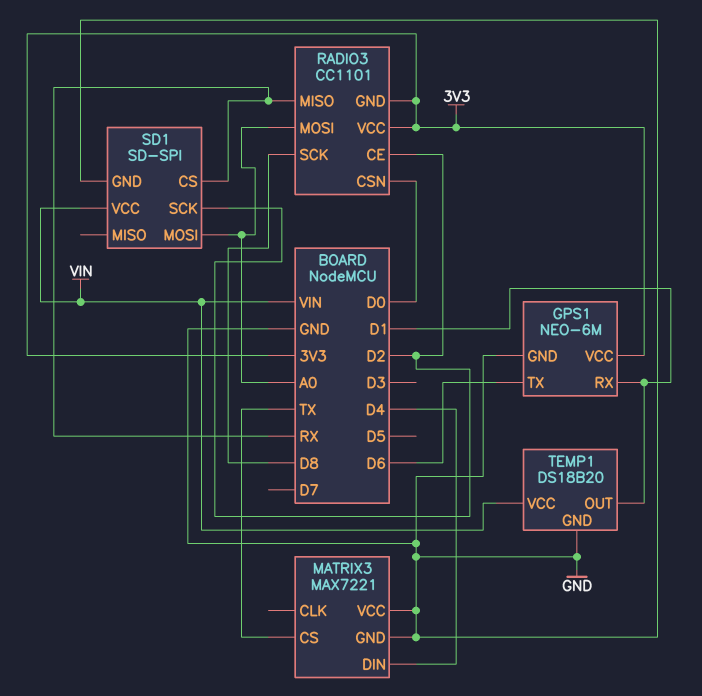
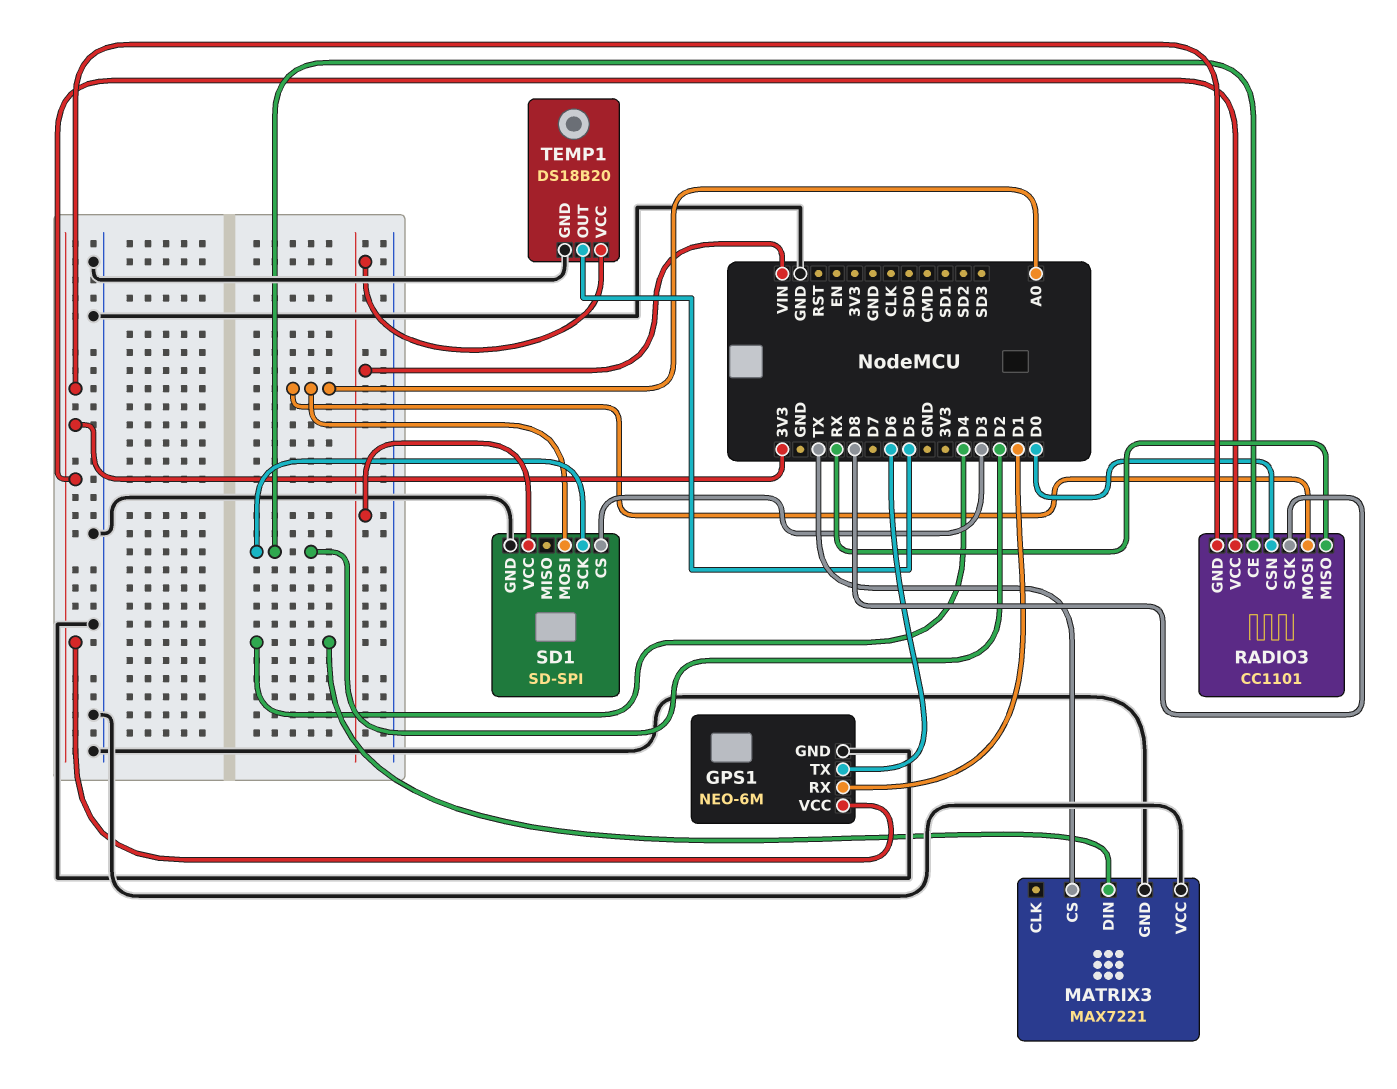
SD1 pin CS: RX -> D3
TEMP1 pin OUT: D1 -> D5

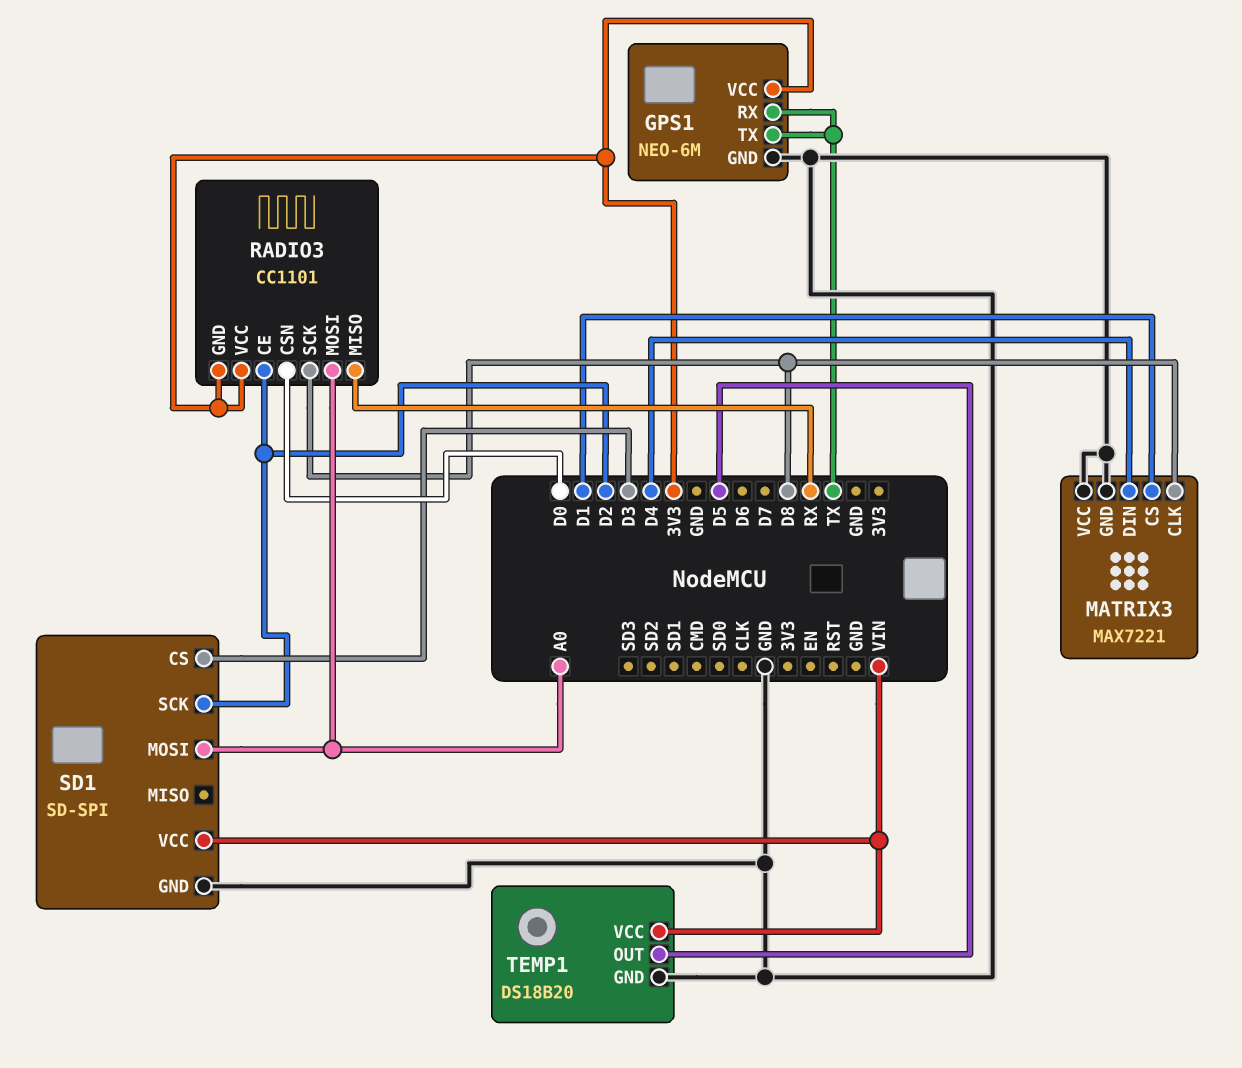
GPS1 pin RX: D1 -> TX
GPS1 pin TX: D6 -> TX
MATRIX3 pin CLK: none -> D8
MATRIX3 pin CS: TX -> D1

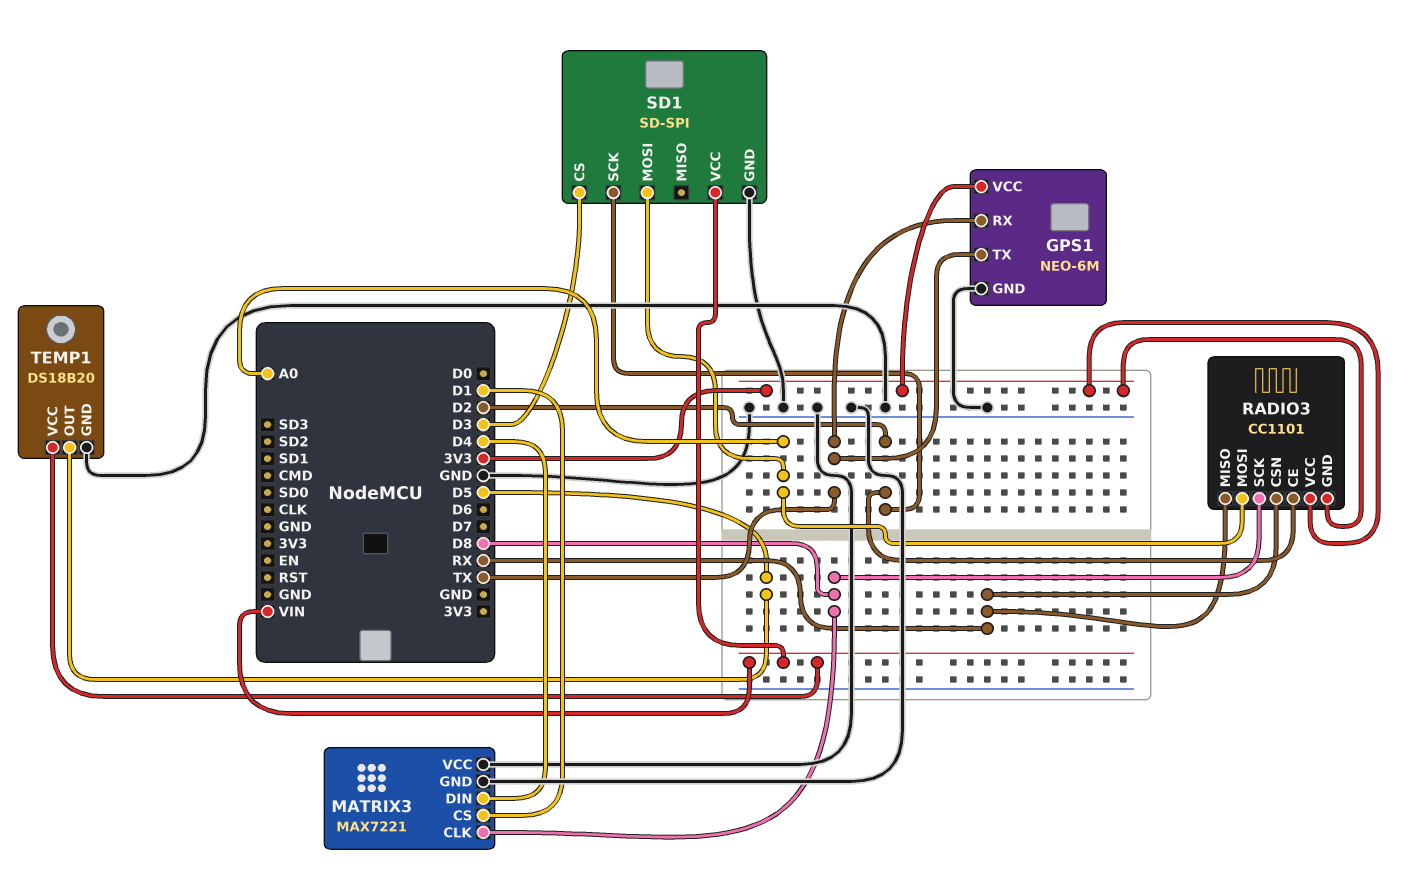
RADIO3 pin CSN: D0 -> RX

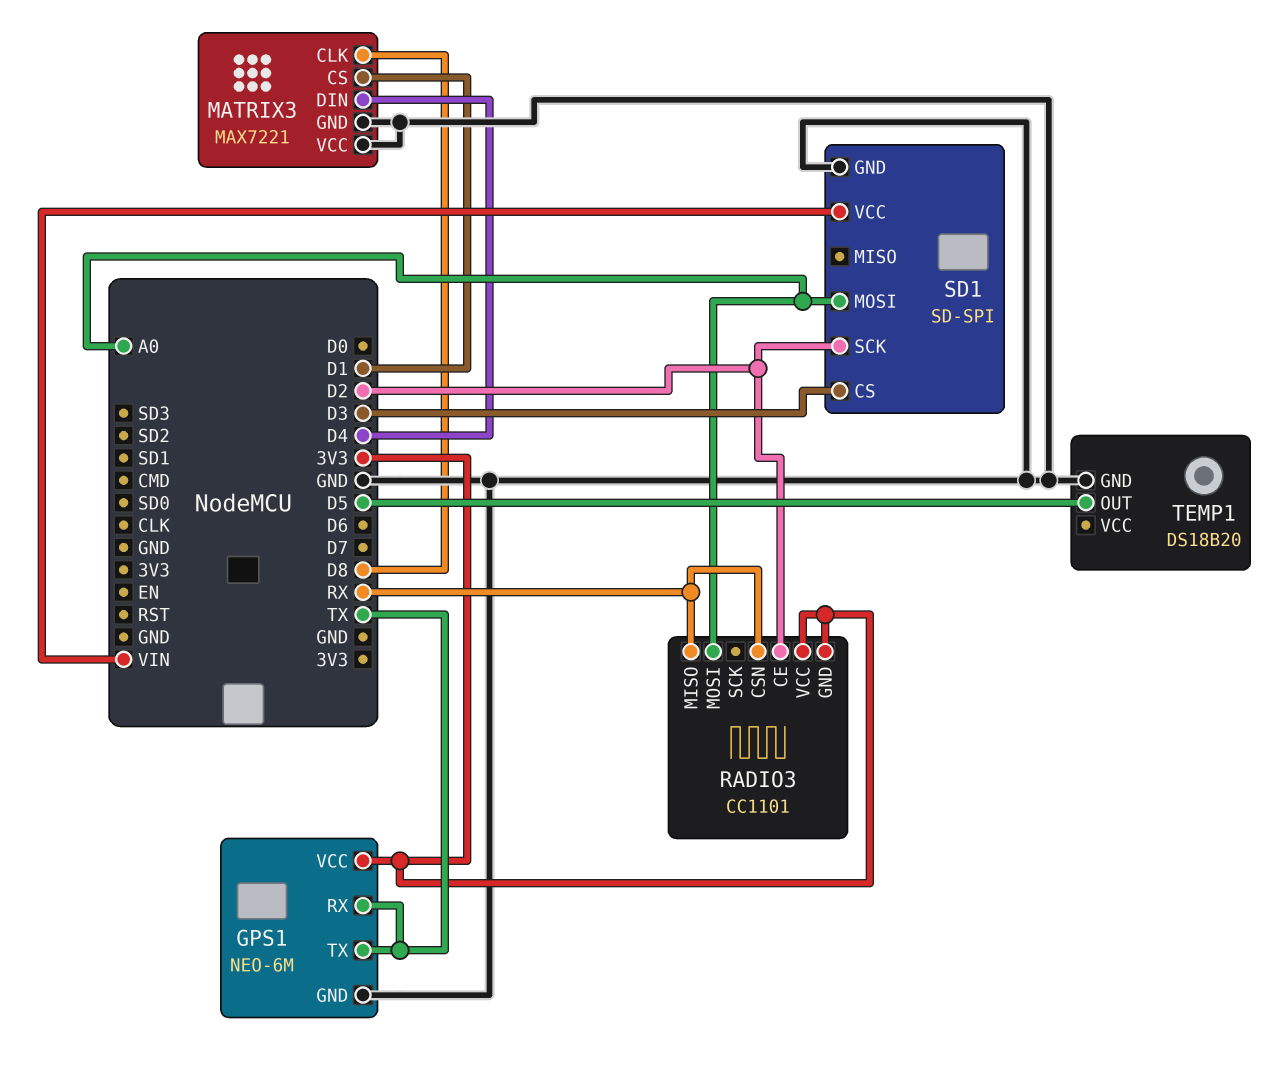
RADIO3 pin SCK: D8 -> none
TEMP1 pin VCC: VIN -> none

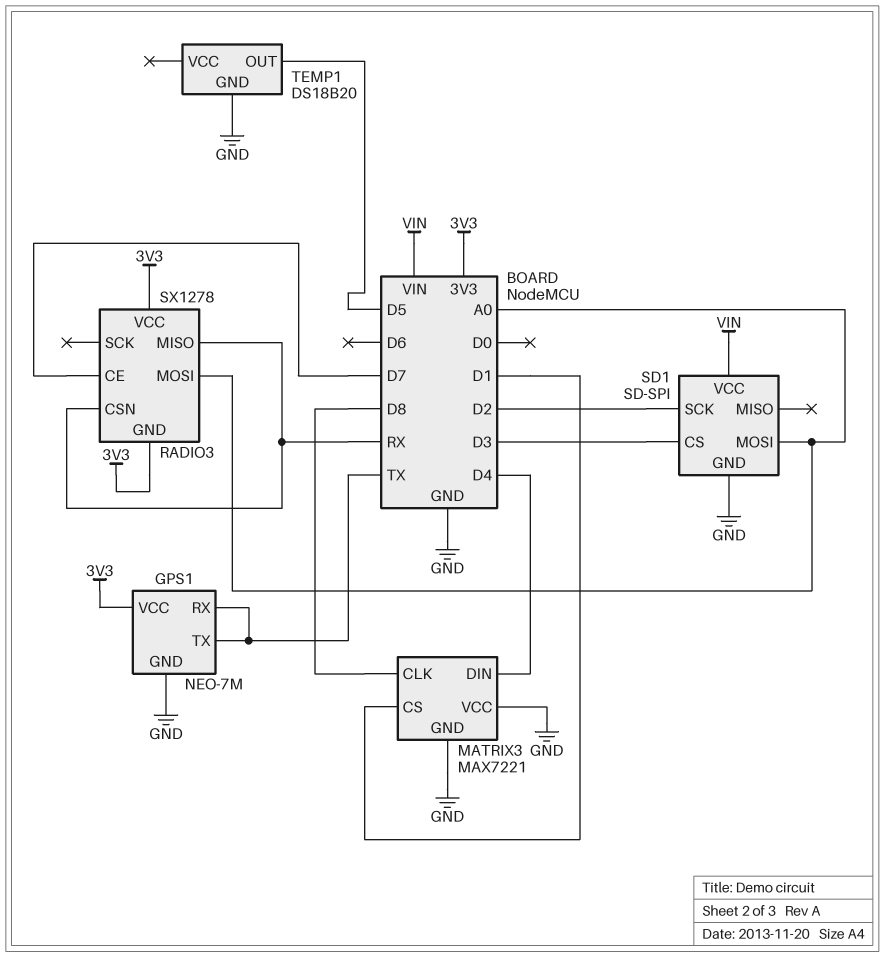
GPS1: NEO-6M -> NEO-7M
RADIO3: CC1101 -> SX1278
RADIO3 pin CE: D2 -> D7

